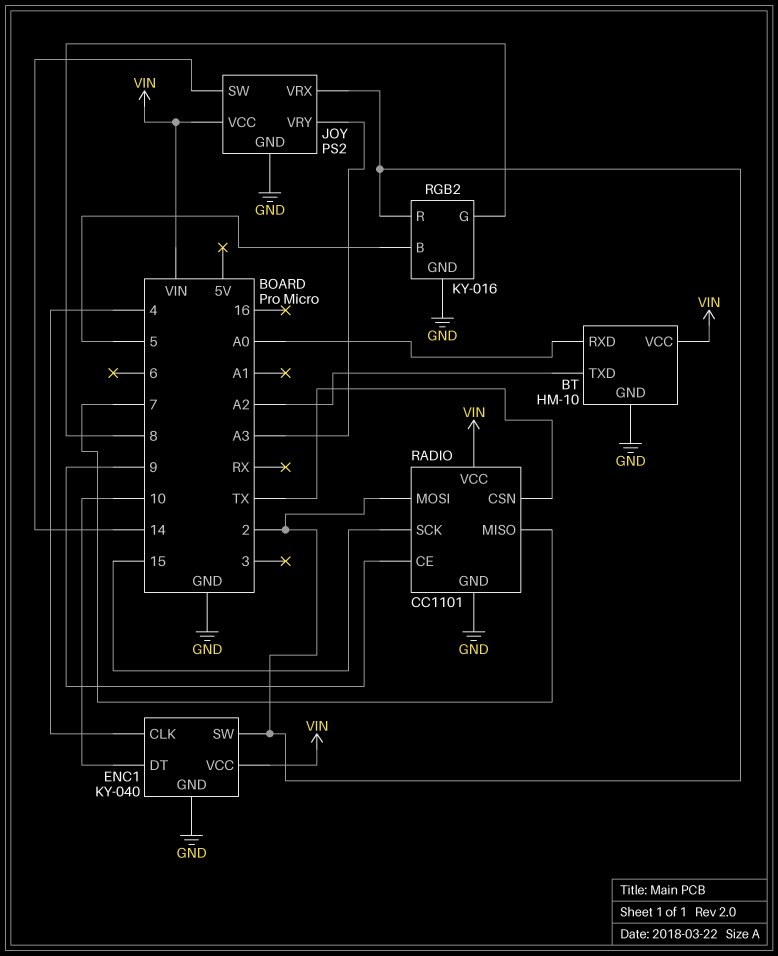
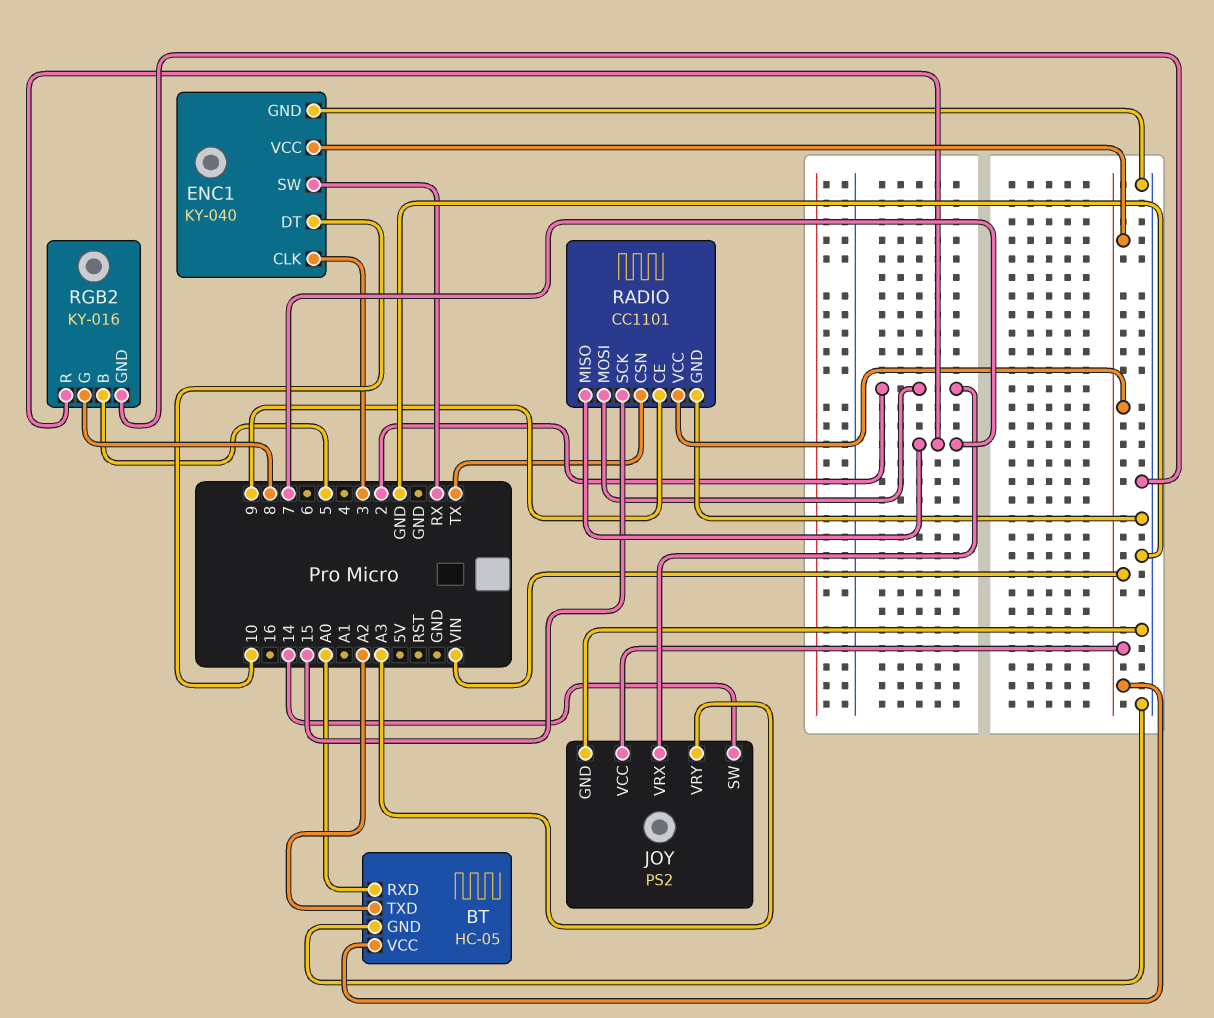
BT: HM-10 -> HC-05
ENC1 pin CLK: 4 -> 3
ENC1 pin SW: 2 -> RX
RGB2 pin R: 2 -> 7

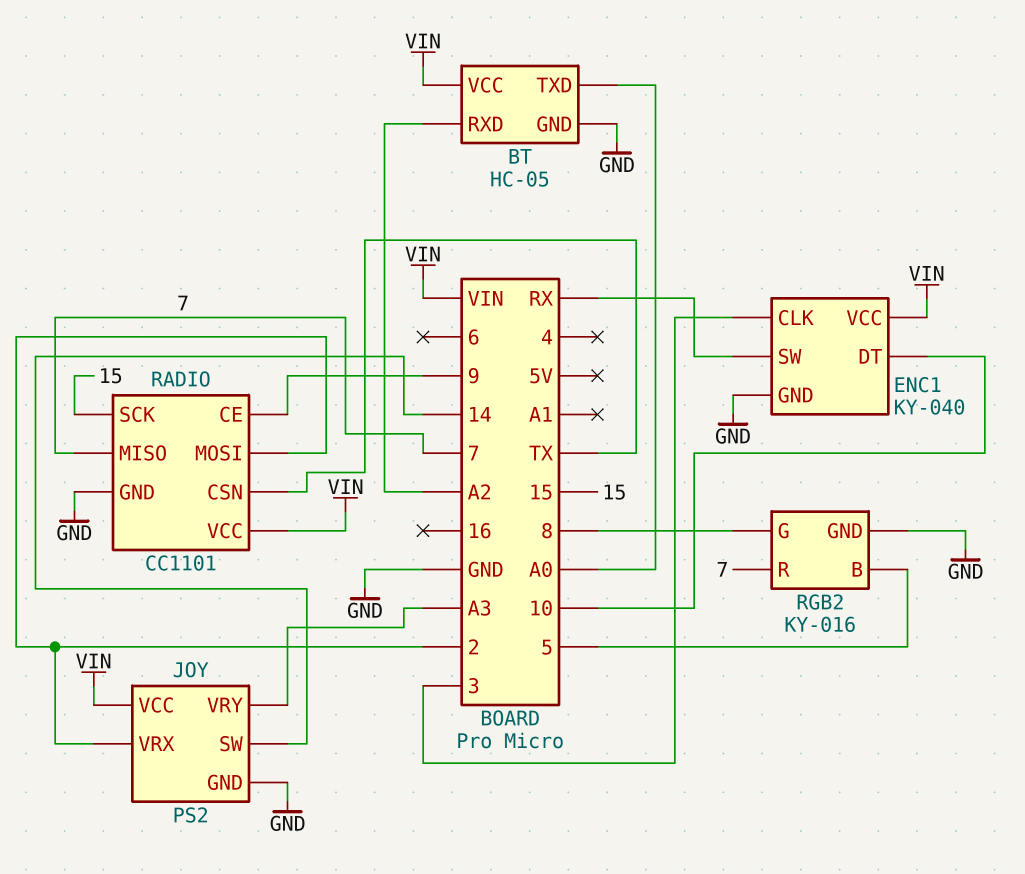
BT pin RXD: A0 -> A2
BT pin TXD: A2 -> A0

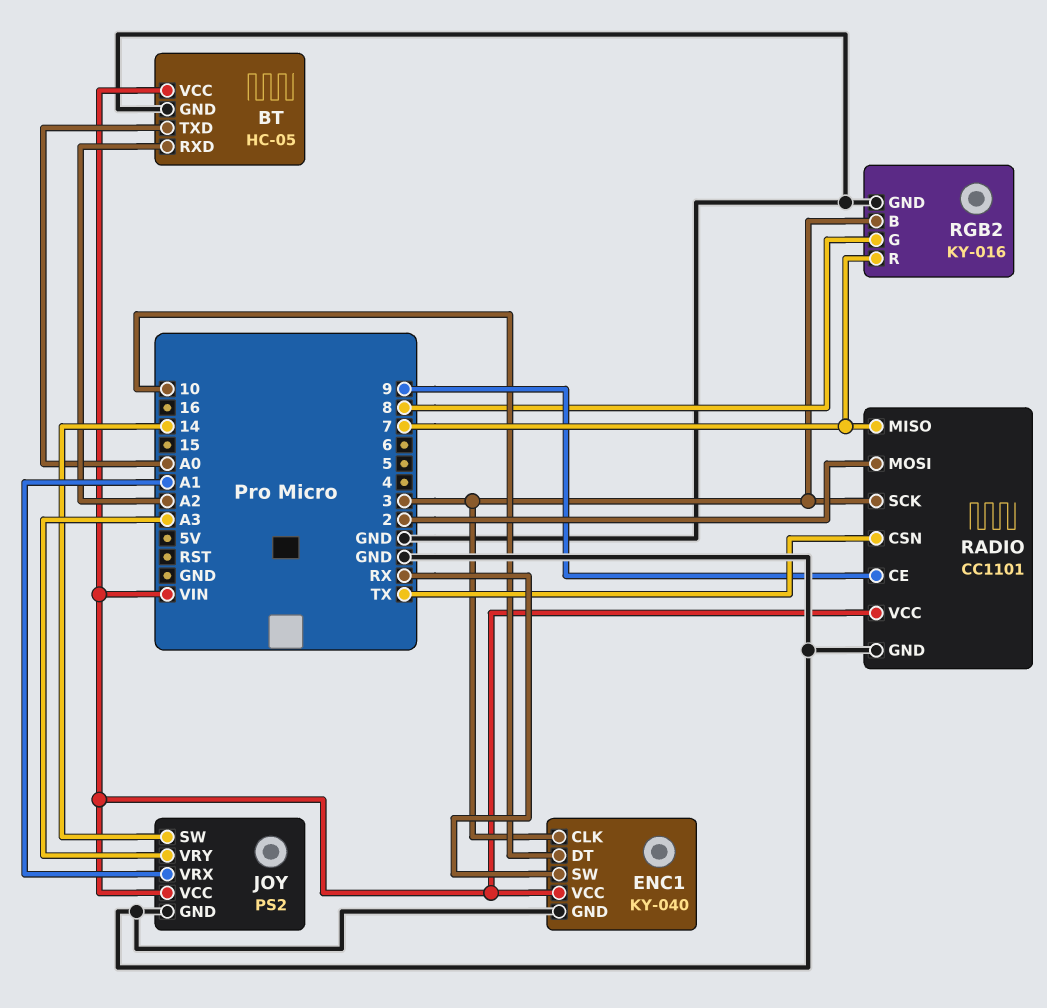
JOY pin VRX: 2 -> A1
RADIO pin SCK: 15 -> 3
RGB2 pin B: 5 -> 3

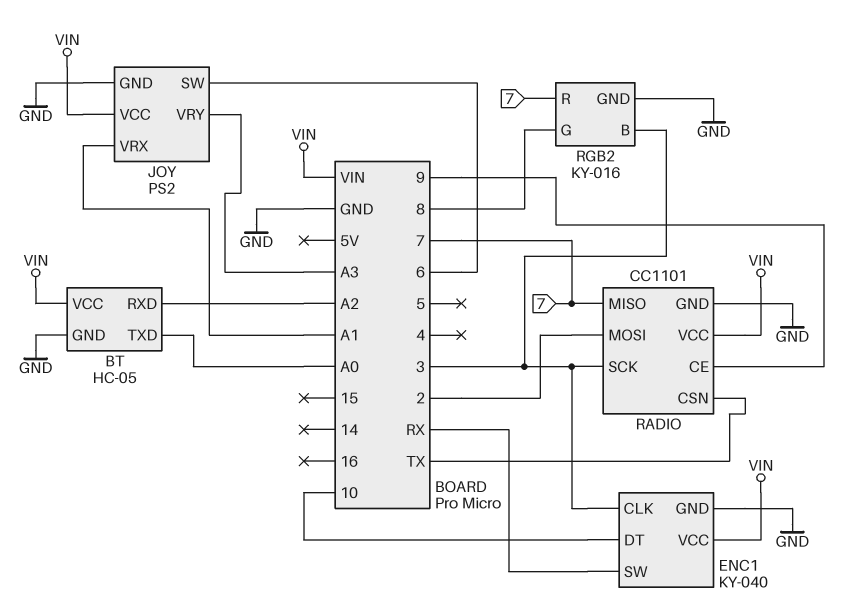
JOY pin SW: 14 -> 6

